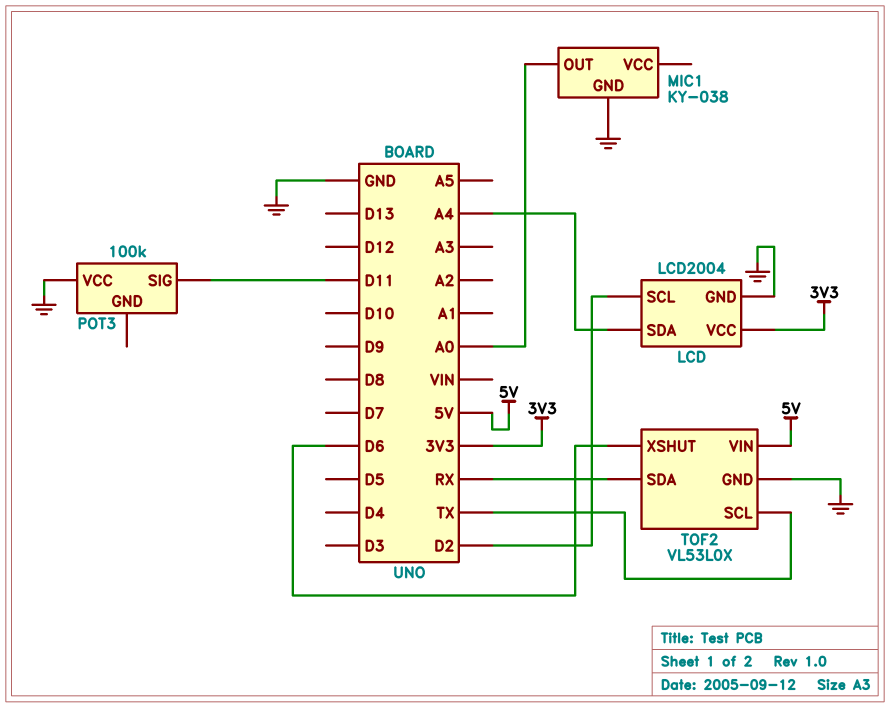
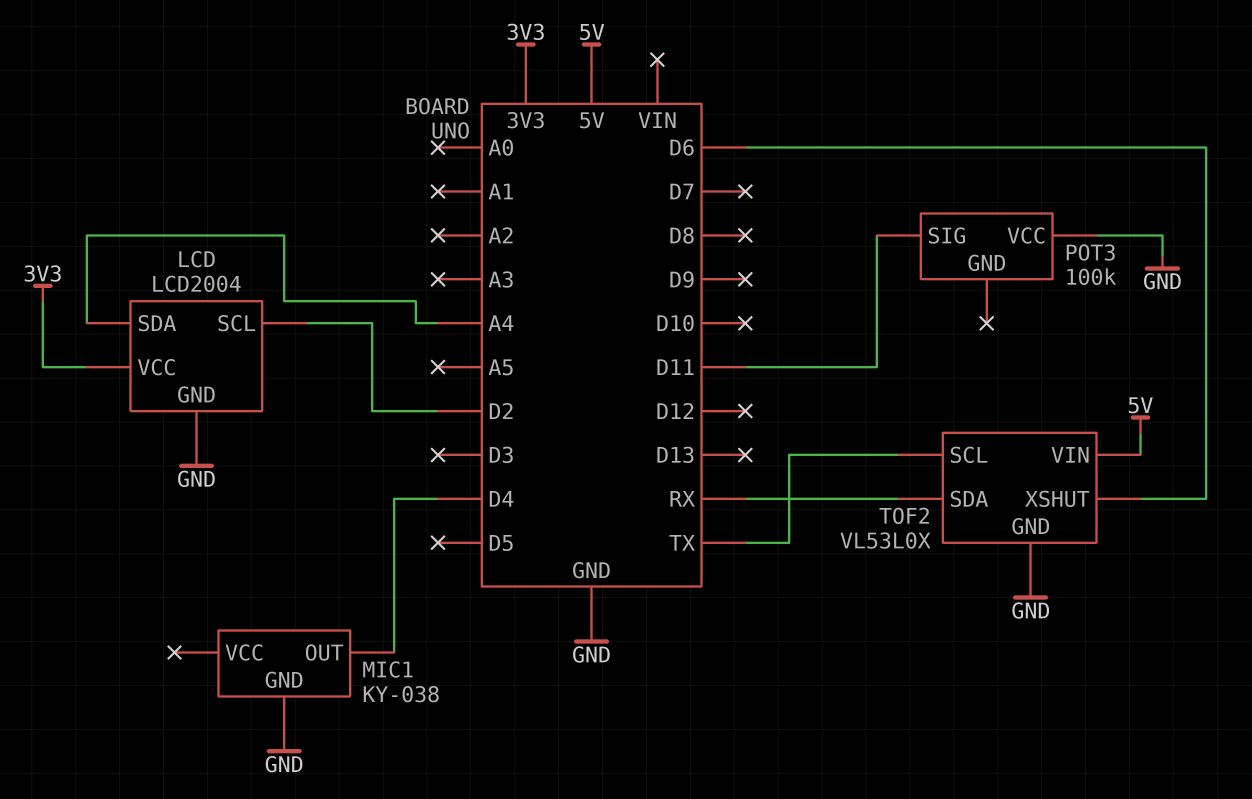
MIC1 pin OUT: A0 -> D4

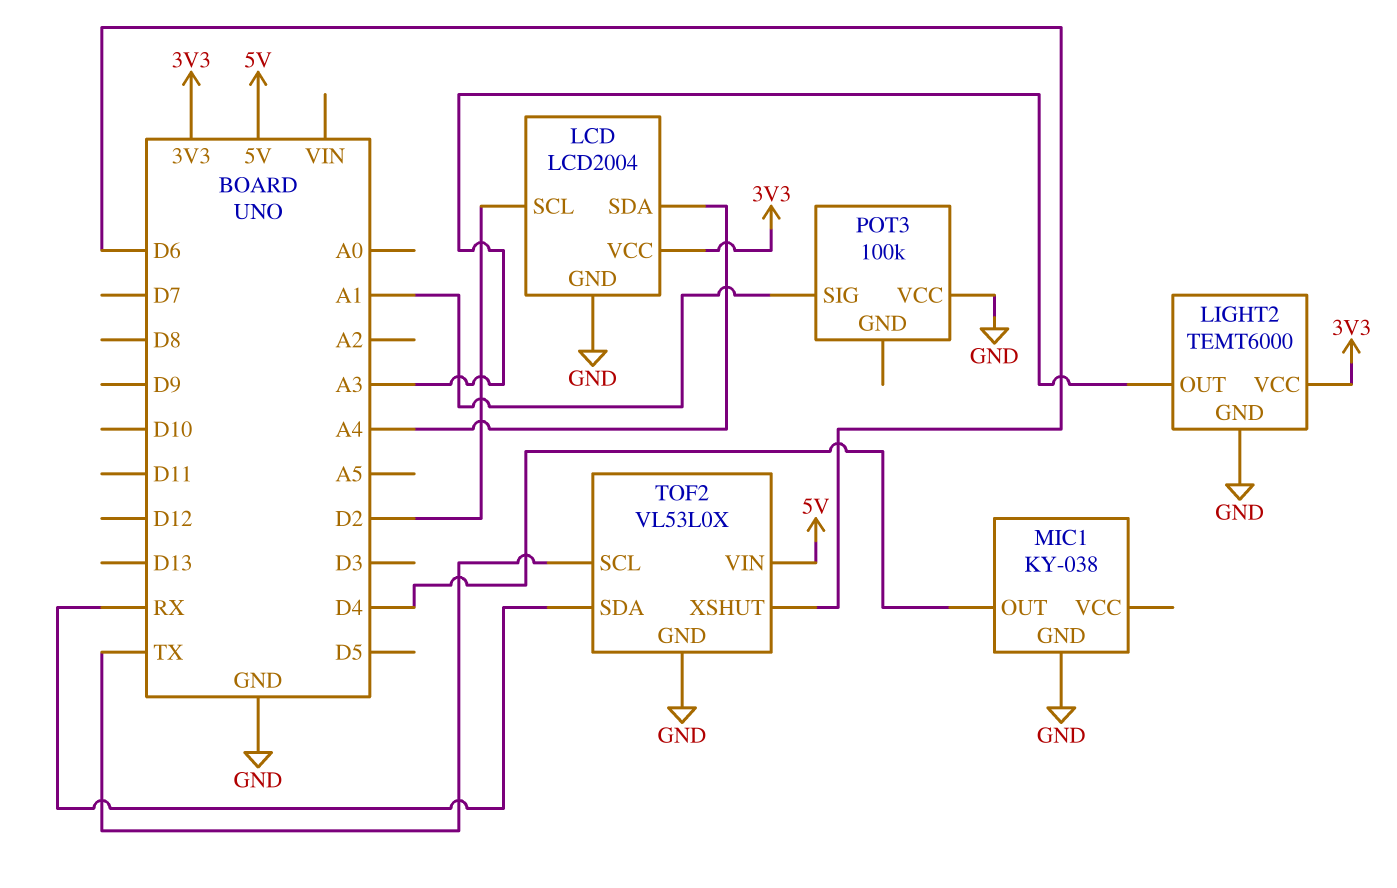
LIGHT2: none -> TEMT6000
LIGHT2 pin GND: none -> GND
LIGHT2 pin OUT: none -> A3
LIGHT2 pin VCC: none -> 3V3
POT3 pin SIG: D11 -> A1

